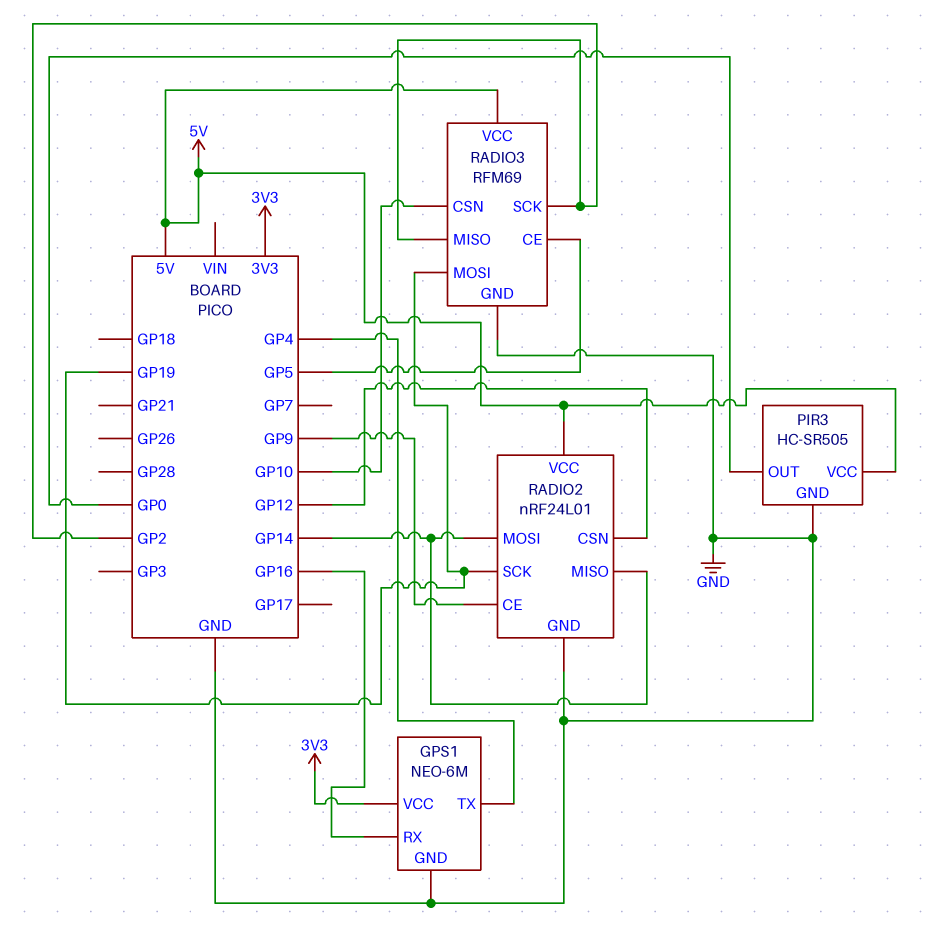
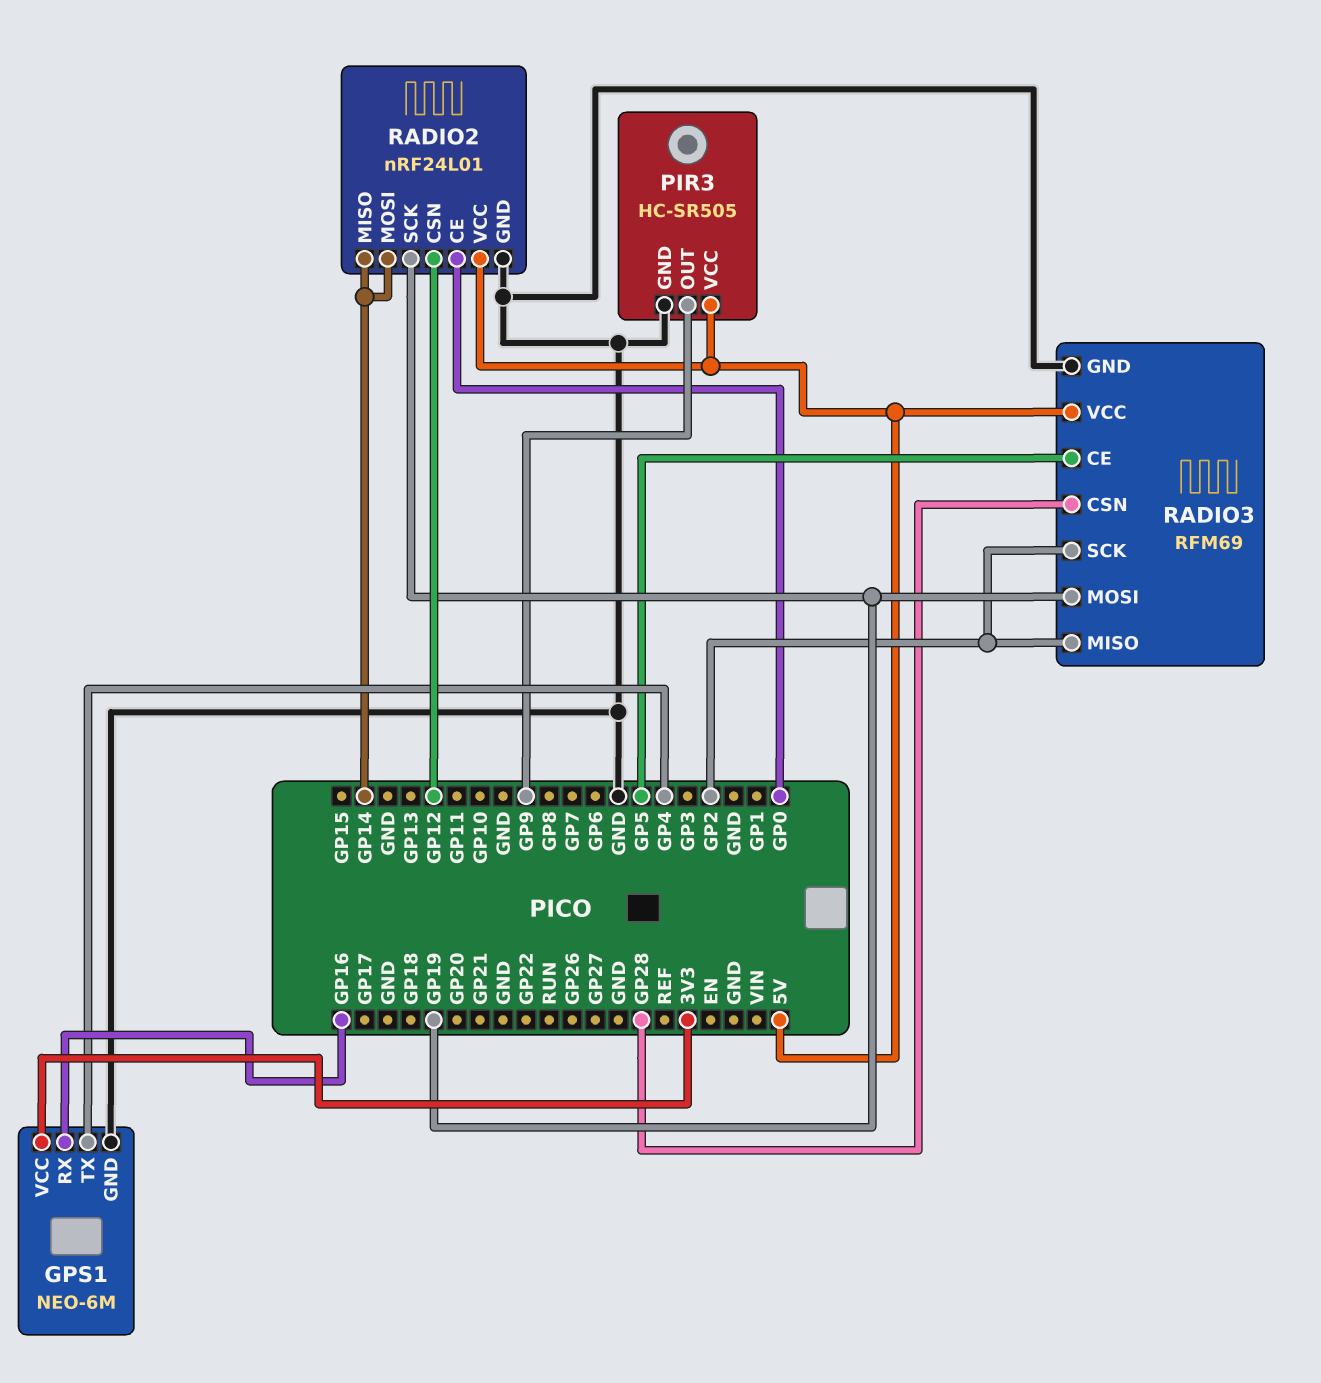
PIR3 pin OUT: GP0 -> GP9
RADIO2 pin CE: GP9 -> GP0
RADIO3 pin CSN: GP10 -> GP28

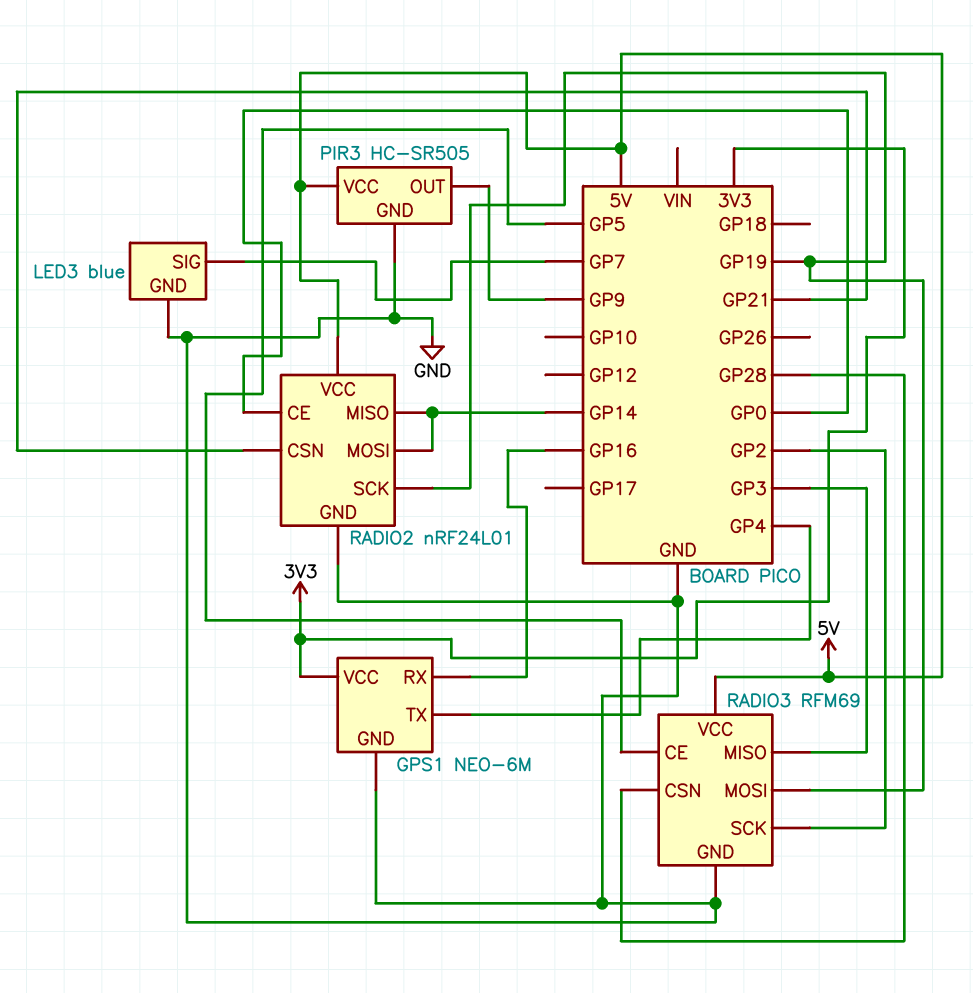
LED3: none -> blue
LED3 pin GND: none -> GND
LED3 pin SIG: none -> GP7
RADIO2 pin CSN: GP12 -> GP21
RADIO3 pin MISO: GP2 -> GP3

